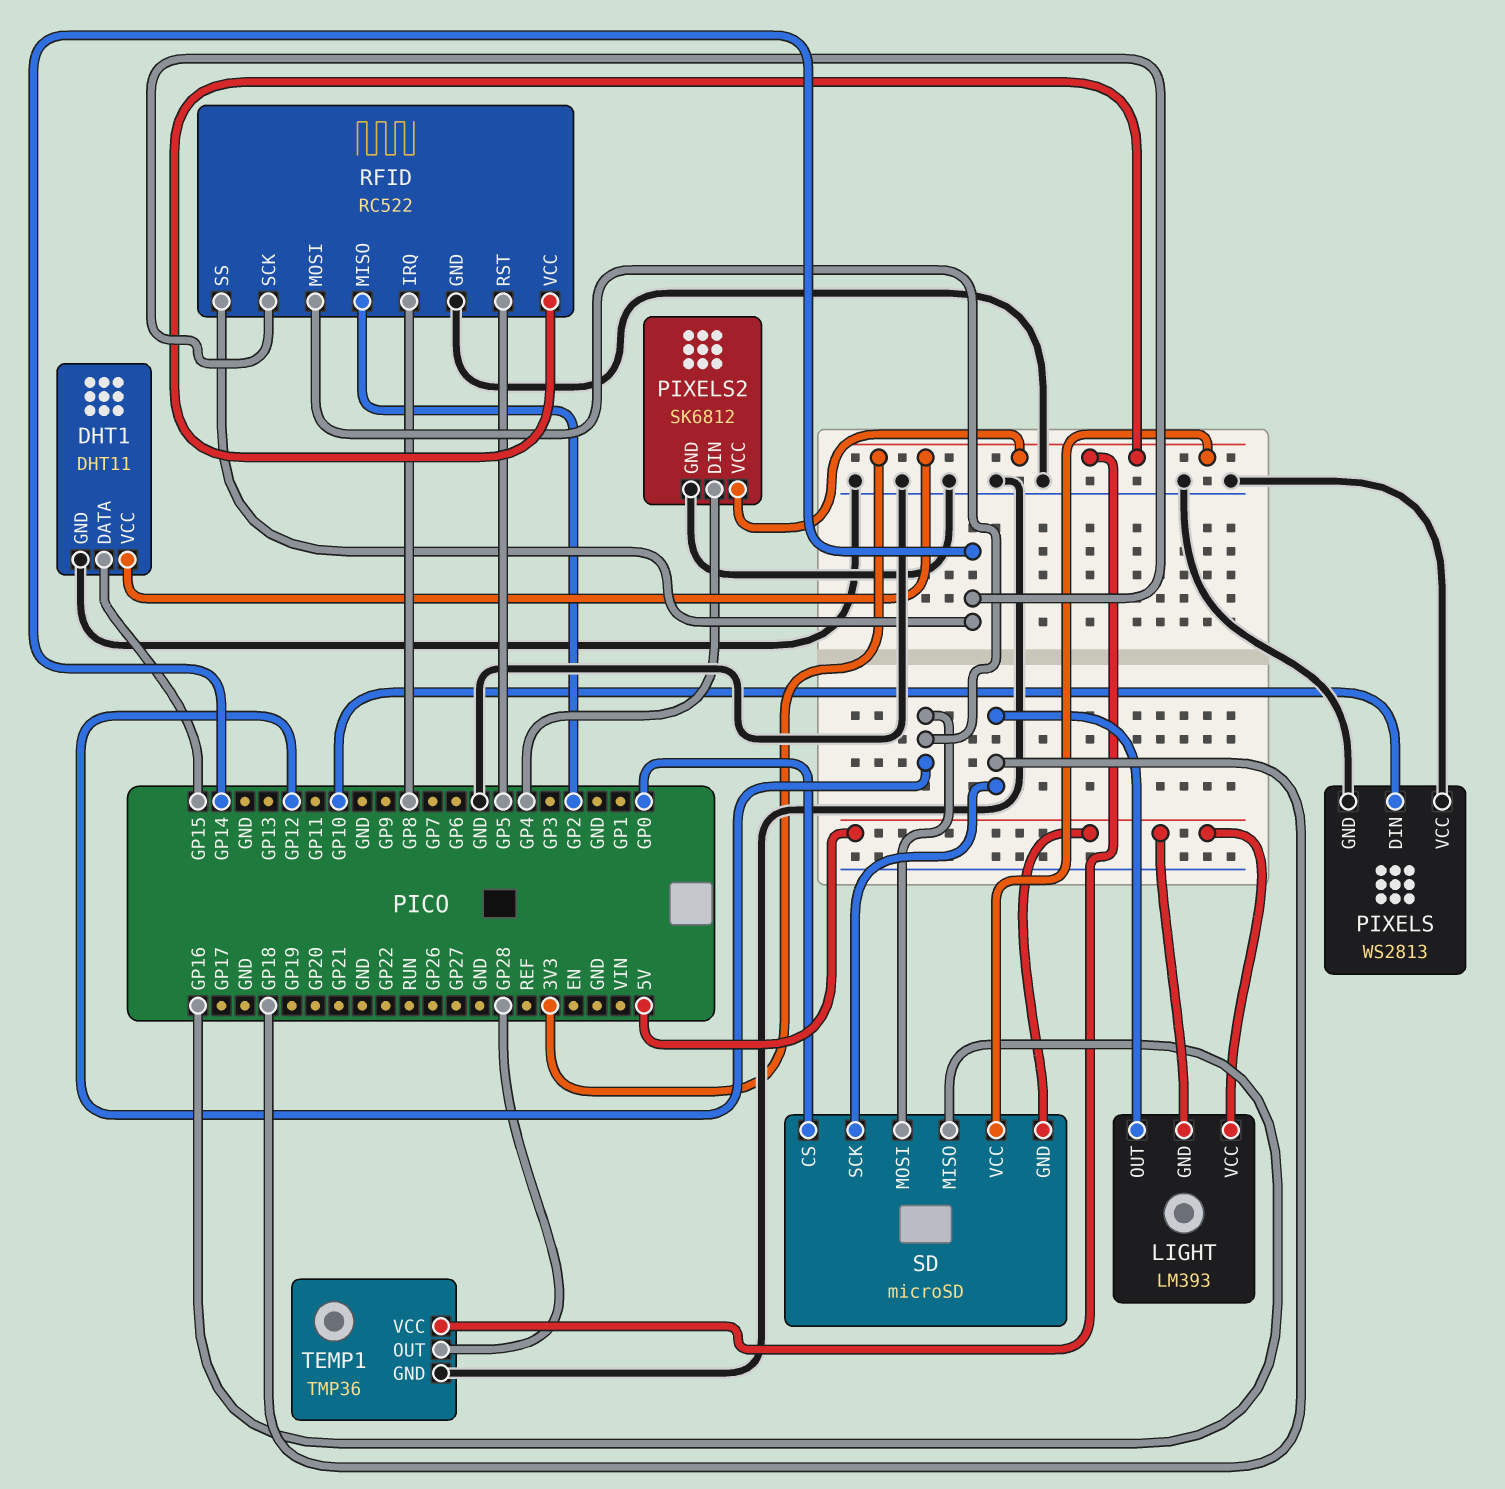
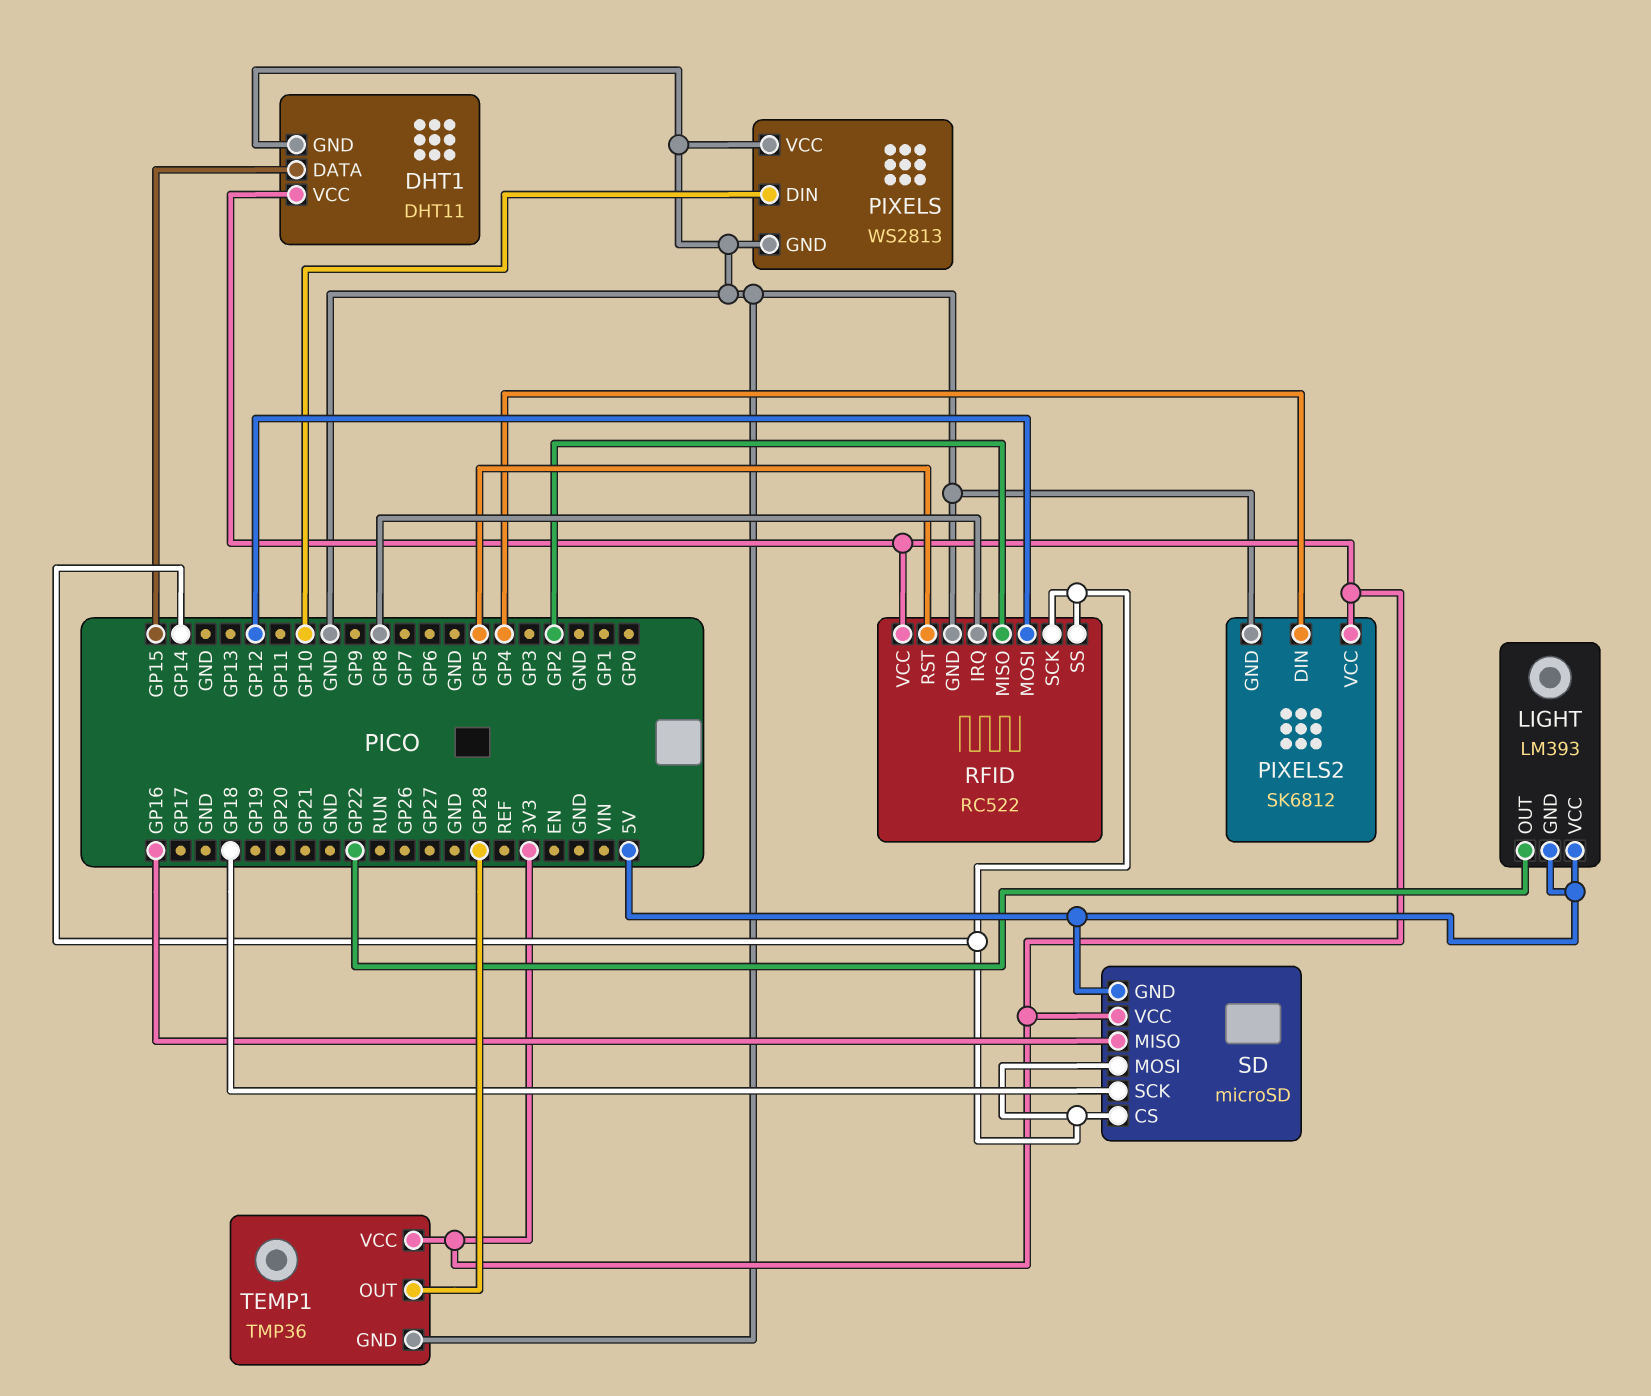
LIGHT pin OUT: GP18 -> GP22
SD pin CS: GP0 -> GP14
SD pin MOSI: GP12 -> GP14

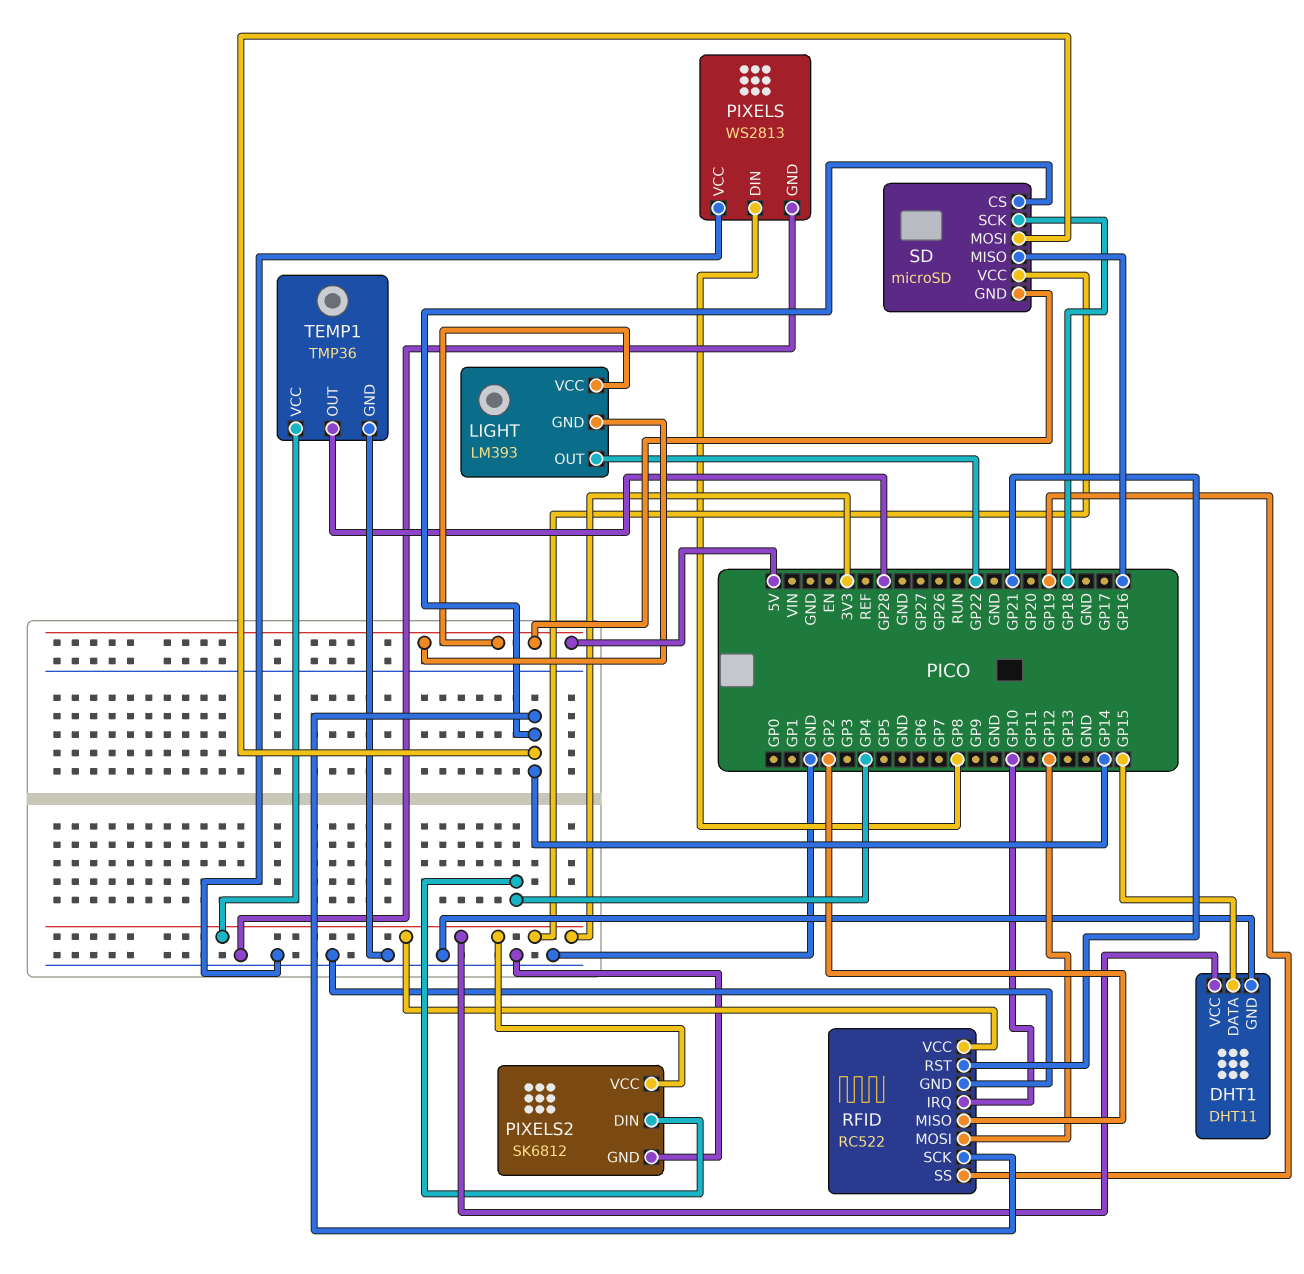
PIXELS pin DIN: GP10 -> GP8
RFID pin IRQ: GP8 -> GP10
RFID pin RST: GP5 -> GP21
RFID pin SS: GP14 -> GP19

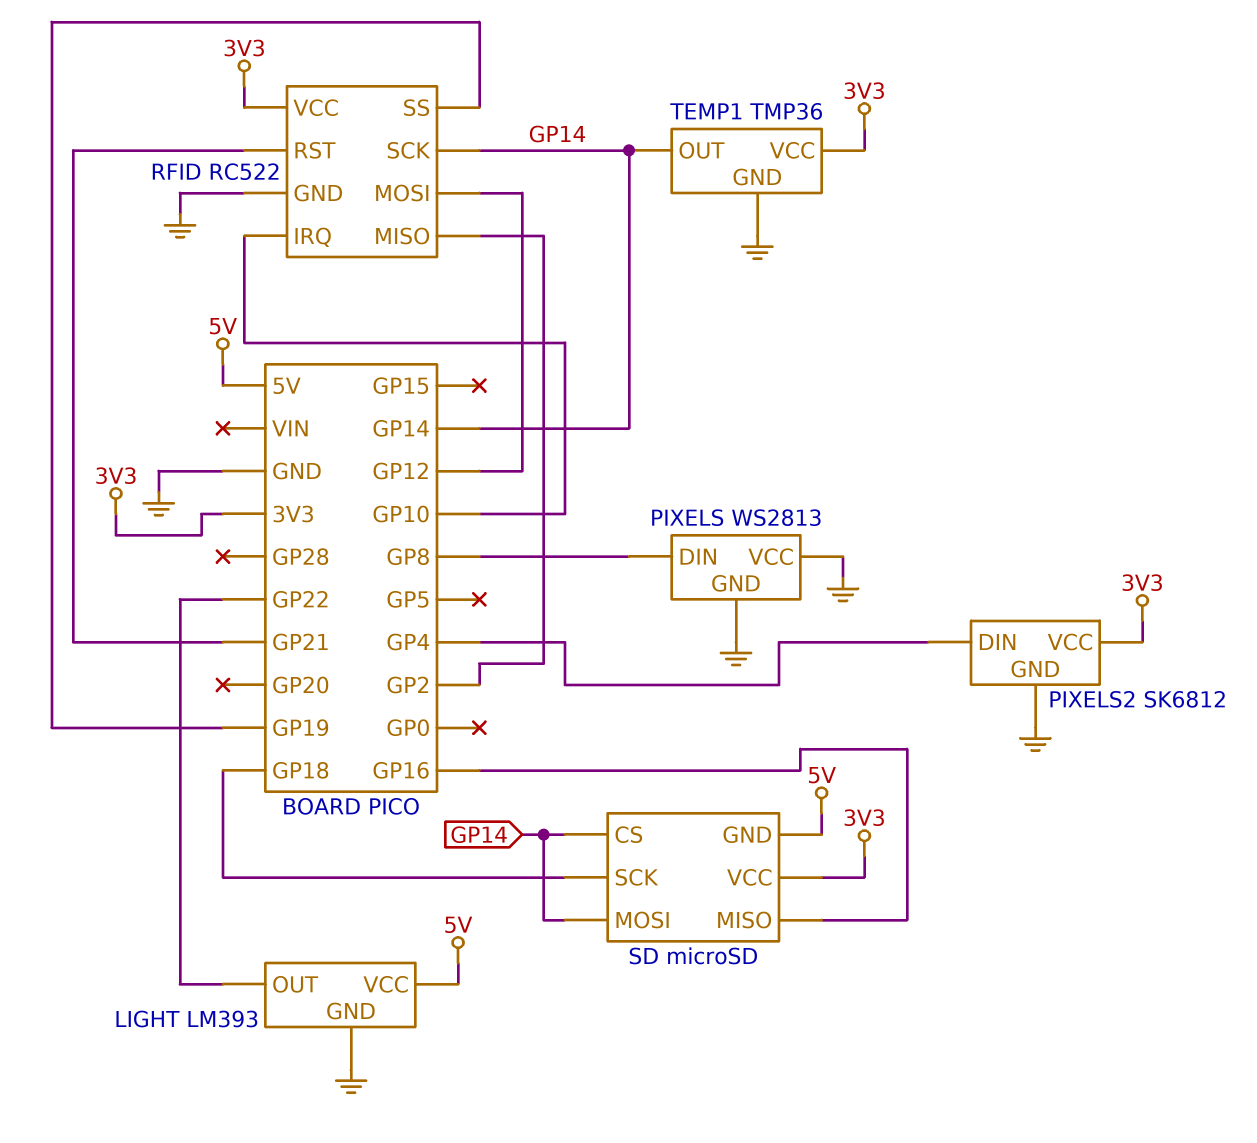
DHT1: DHT11 -> none
DHT1 pin DATA: GP15 -> none
DHT1 pin GND: GND -> none
DHT1 pin VCC: 3V3 -> none
LIGHT pin GND: 5V -> GND
TEMP1 pin OUT: GP28 -> GP14

